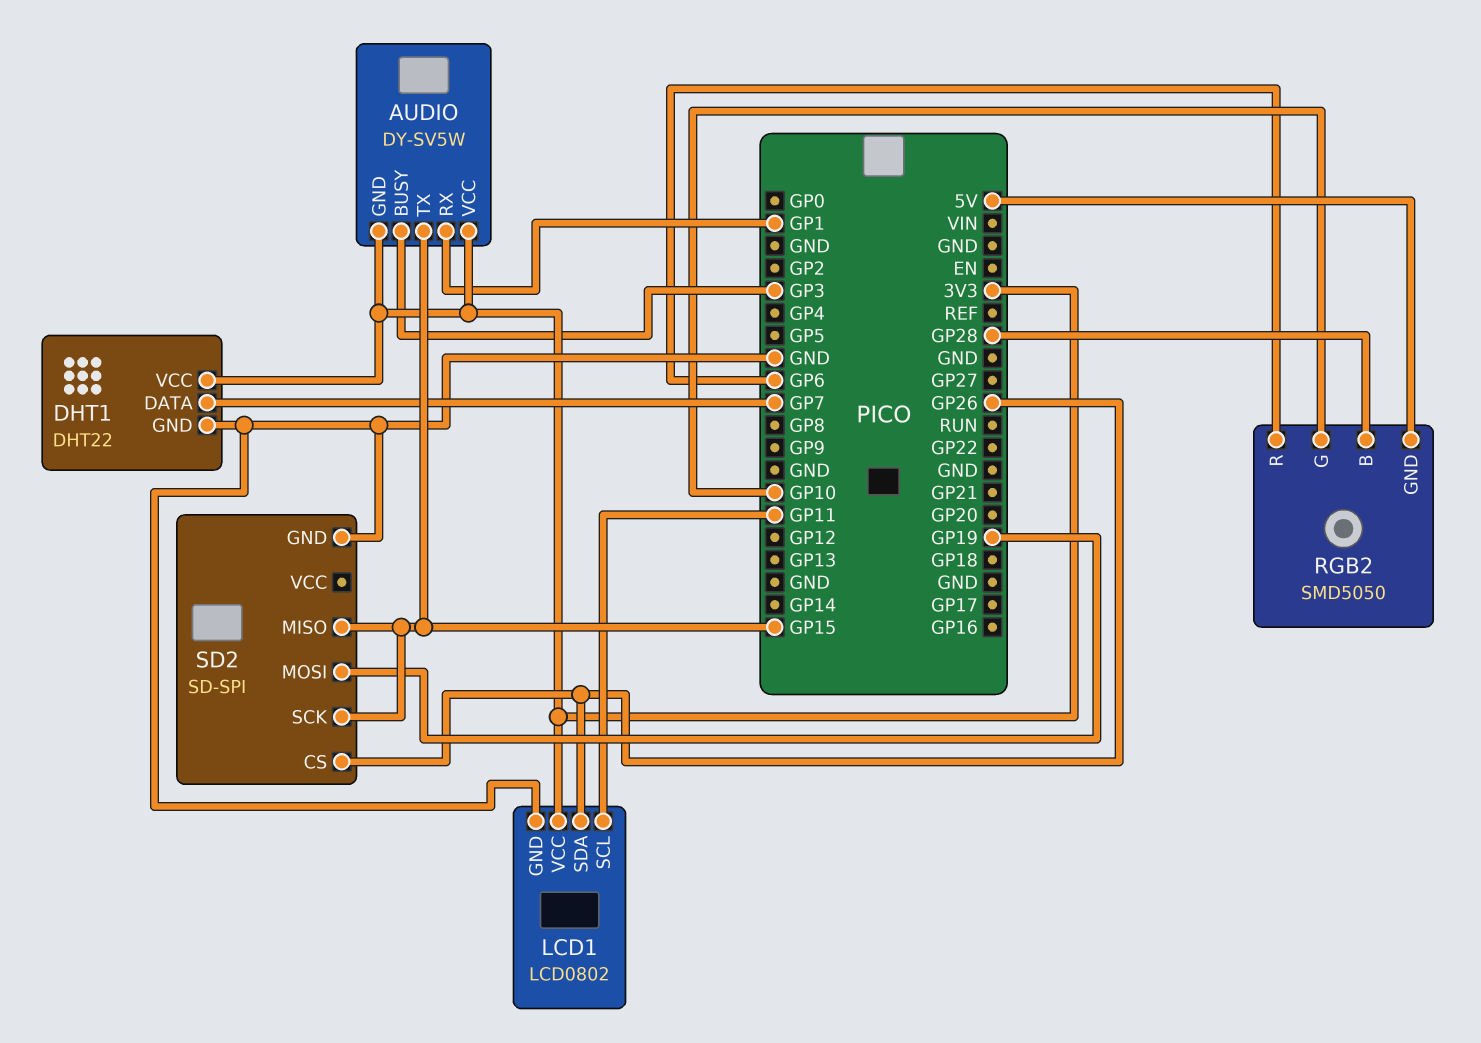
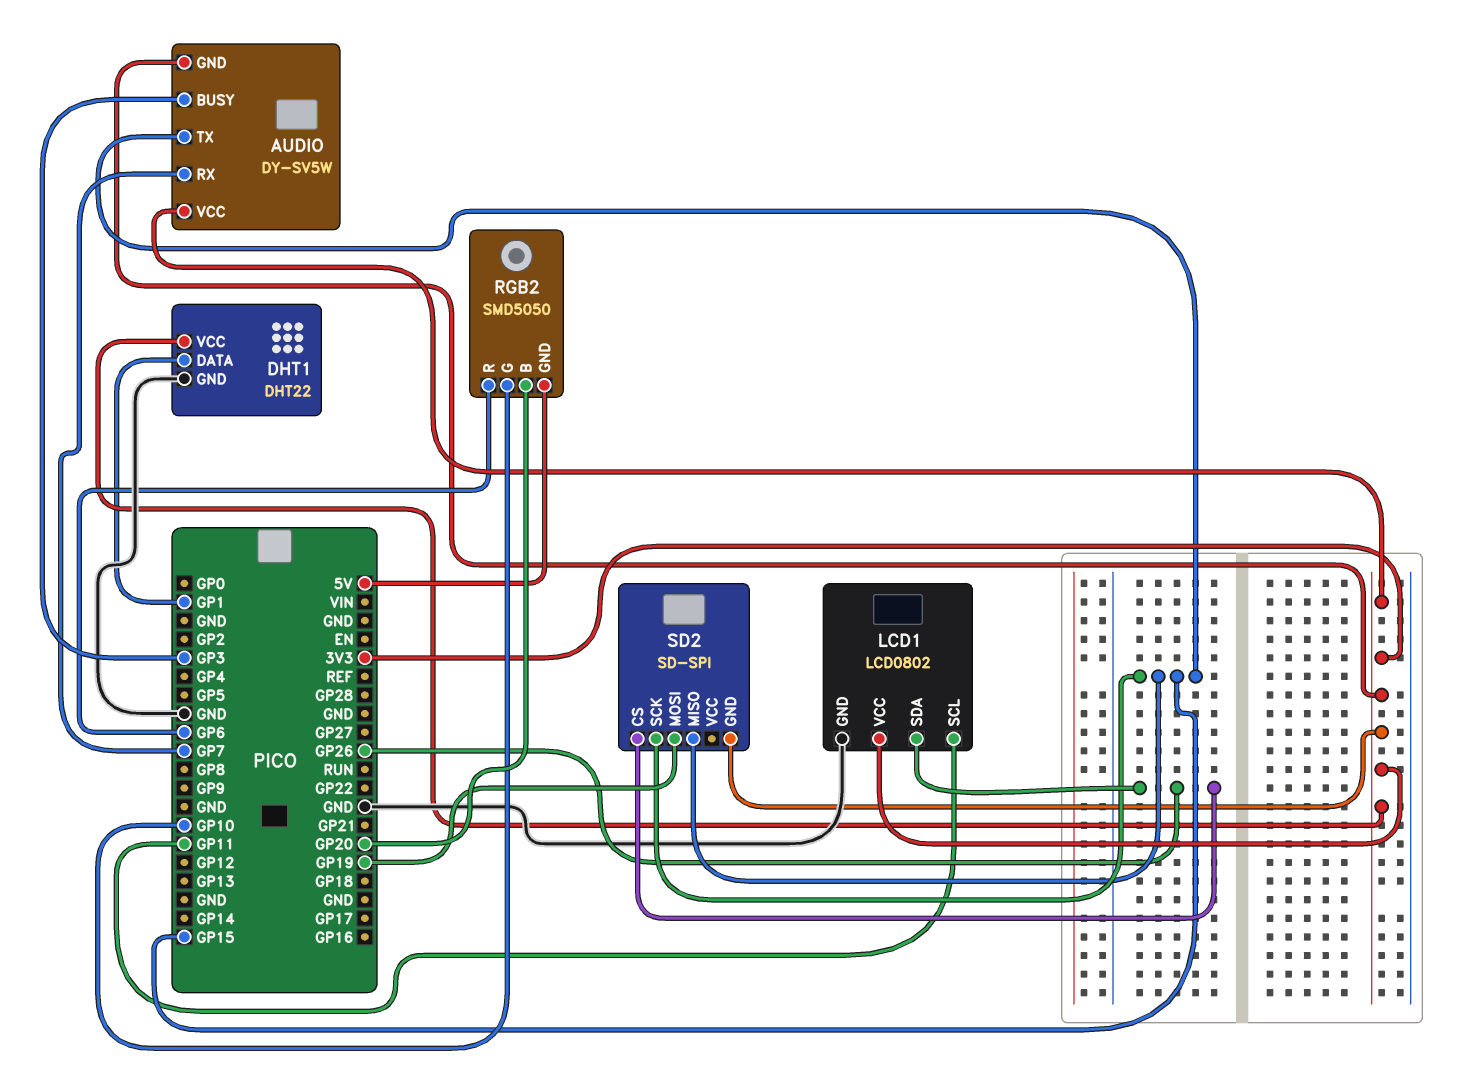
AUDIO pin RX: GP1 -> GP7
DHT1 pin DATA: GP7 -> GP1
RGB2 pin B: GP28 -> GP20
SD2 pin GND: GND -> 3V3

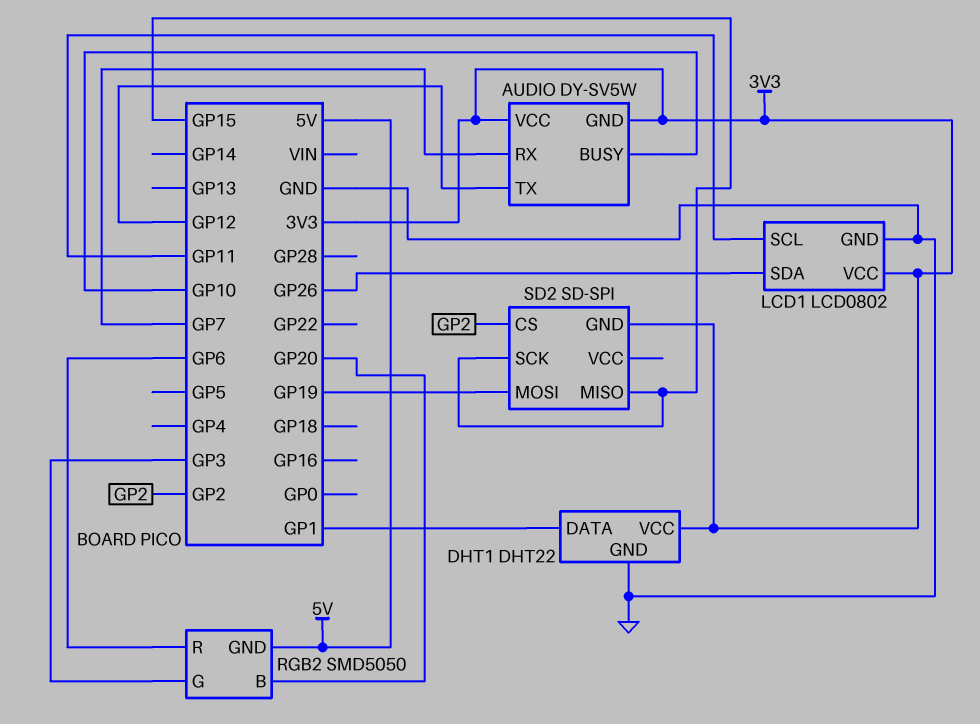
AUDIO pin BUSY: GP3 -> GP10
AUDIO pin TX: GP15 -> GP12
RGB2 pin G: GP10 -> GP3
SD2 pin CS: GP26 -> GP2

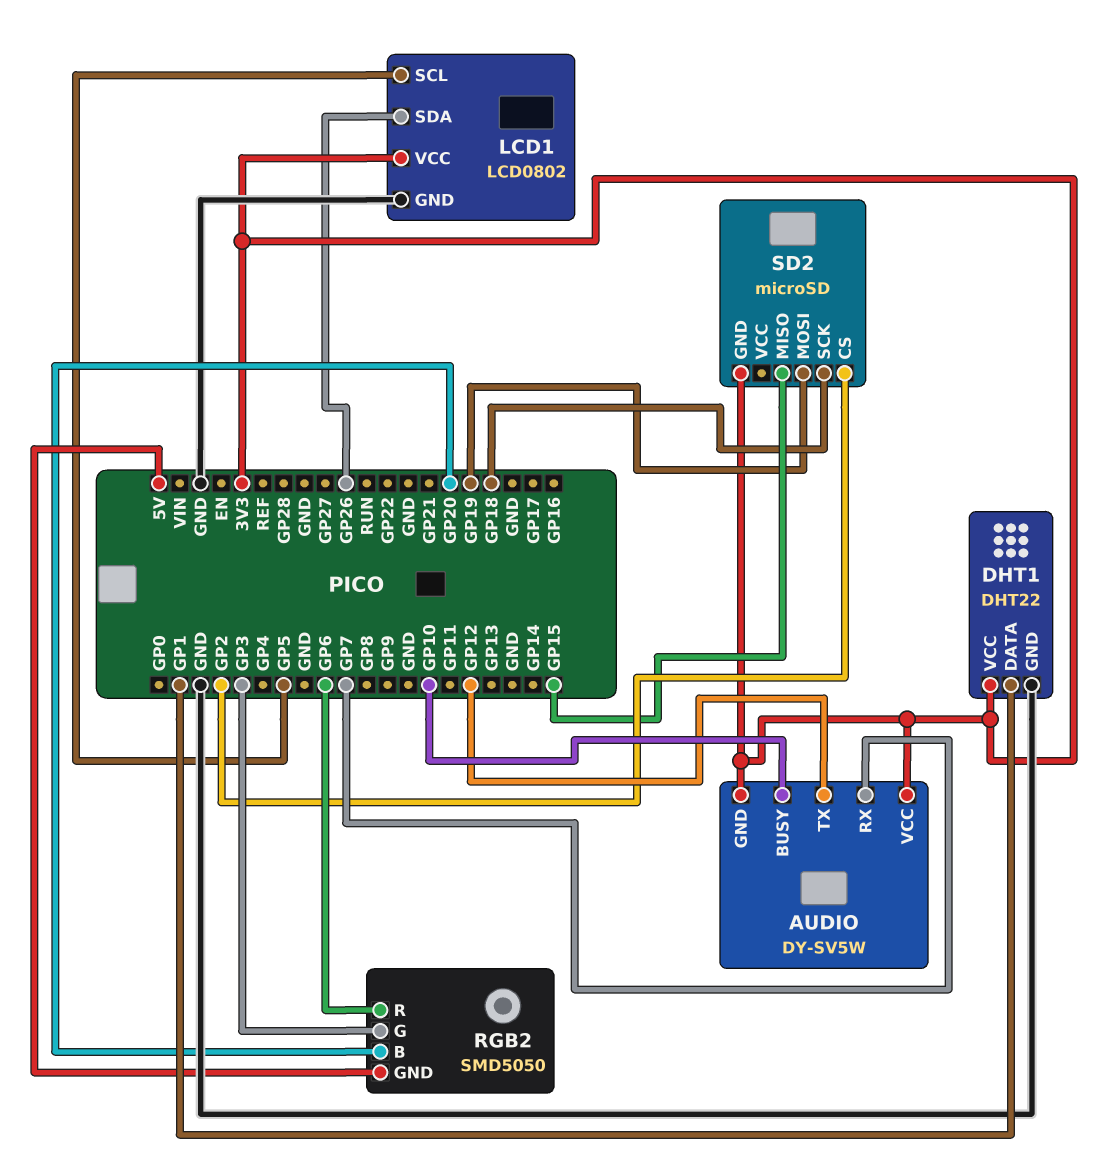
LCD1 pin SCL: GP11 -> GP5
SD2: SD-SPI -> microSD
SD2 pin SCK: GP15 -> GP18

